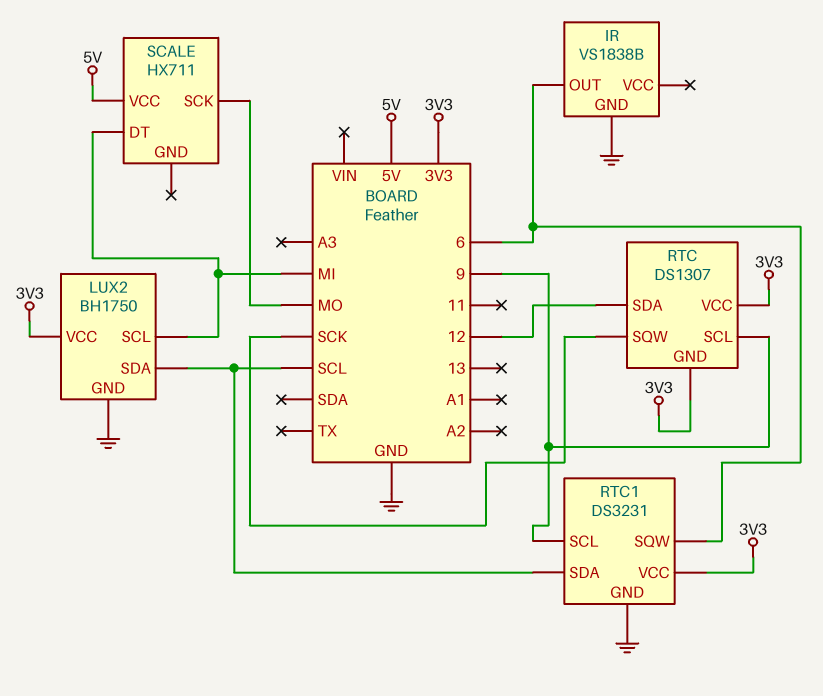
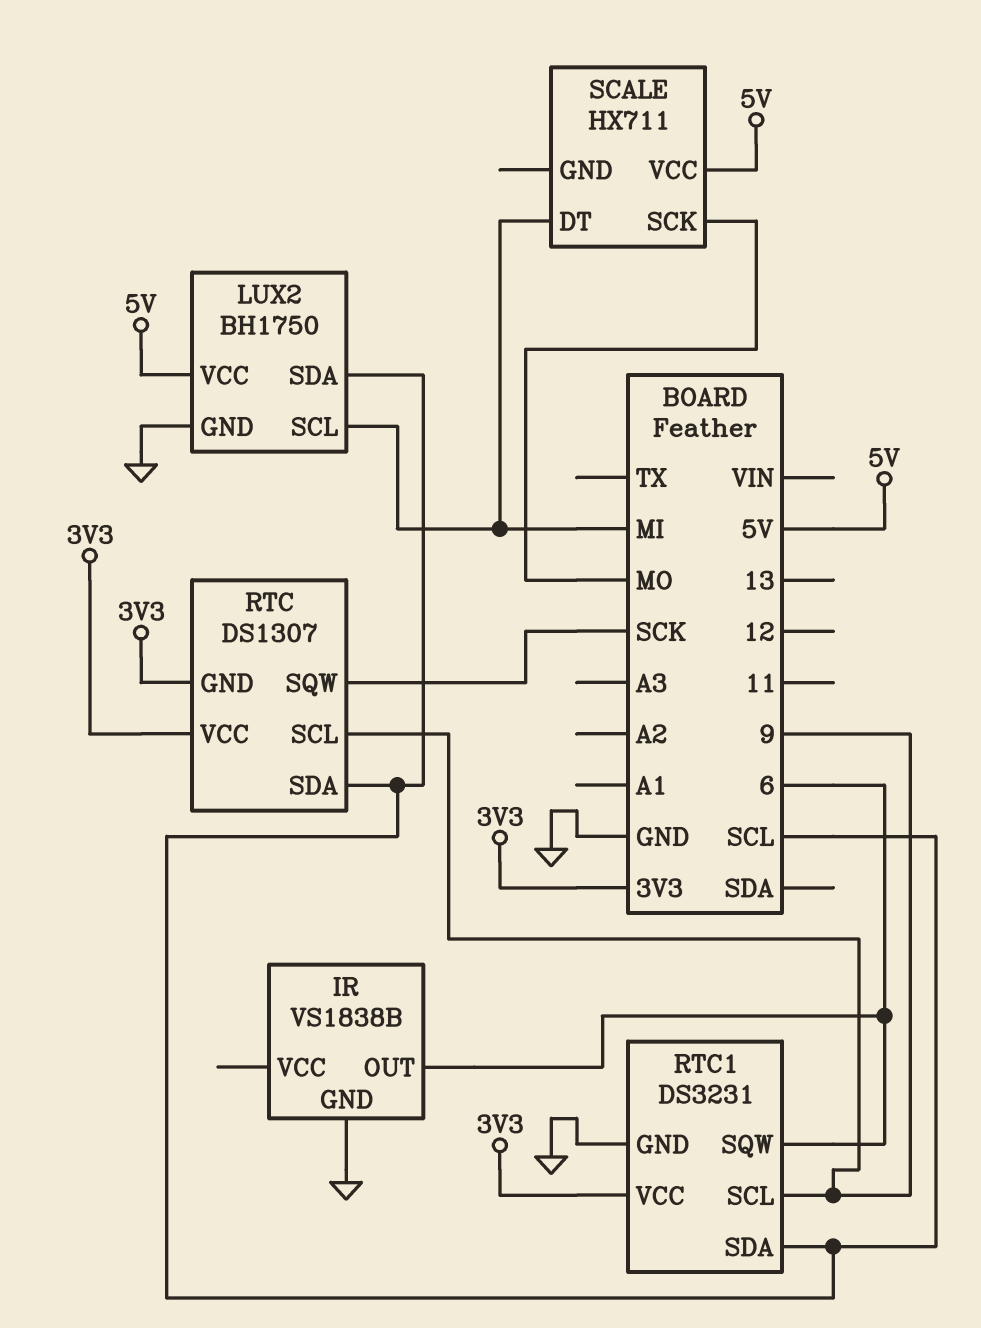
LUX2 pin VCC: 3V3 -> 5V
RTC pin SDA: 12 -> SCL

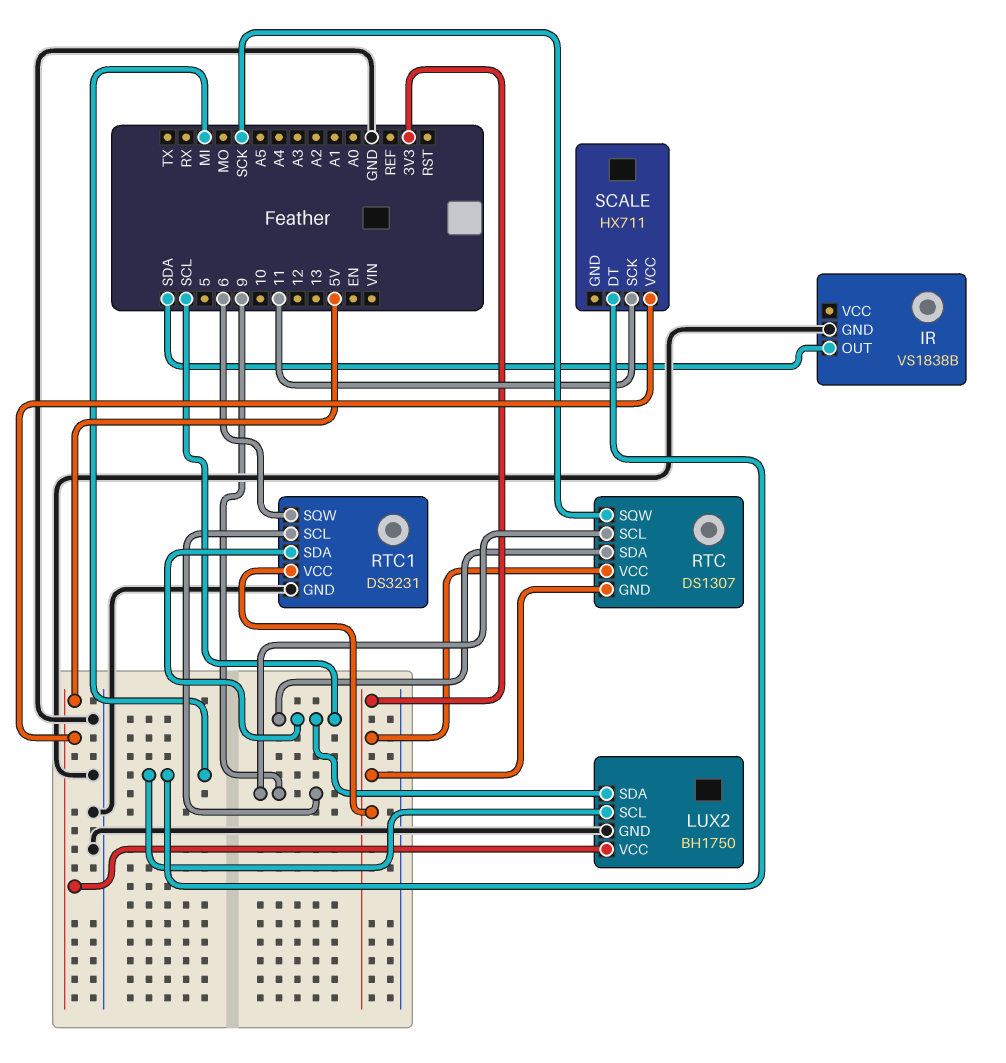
IR pin OUT: 6 -> SDA
SCALE pin SCK: MO -> 11

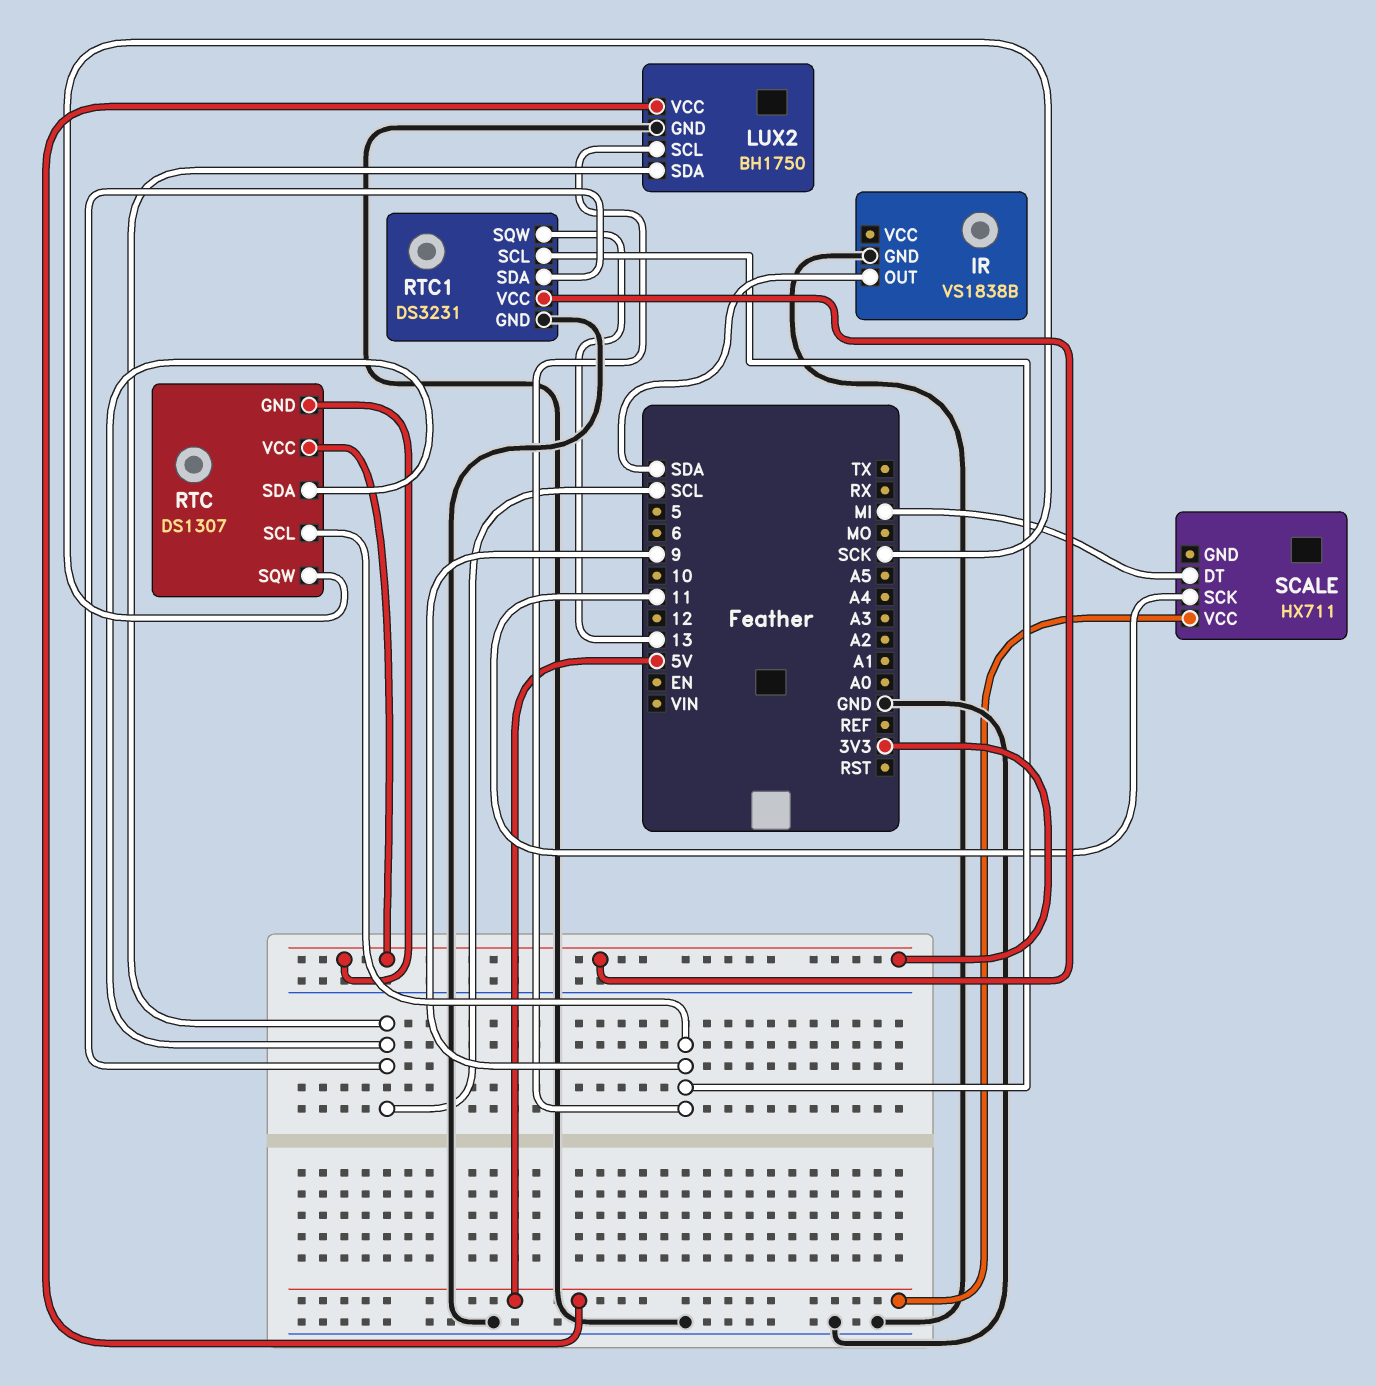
LUX2 pin SCL: MI -> 9
RTC1 pin SQW: 6 -> 13

